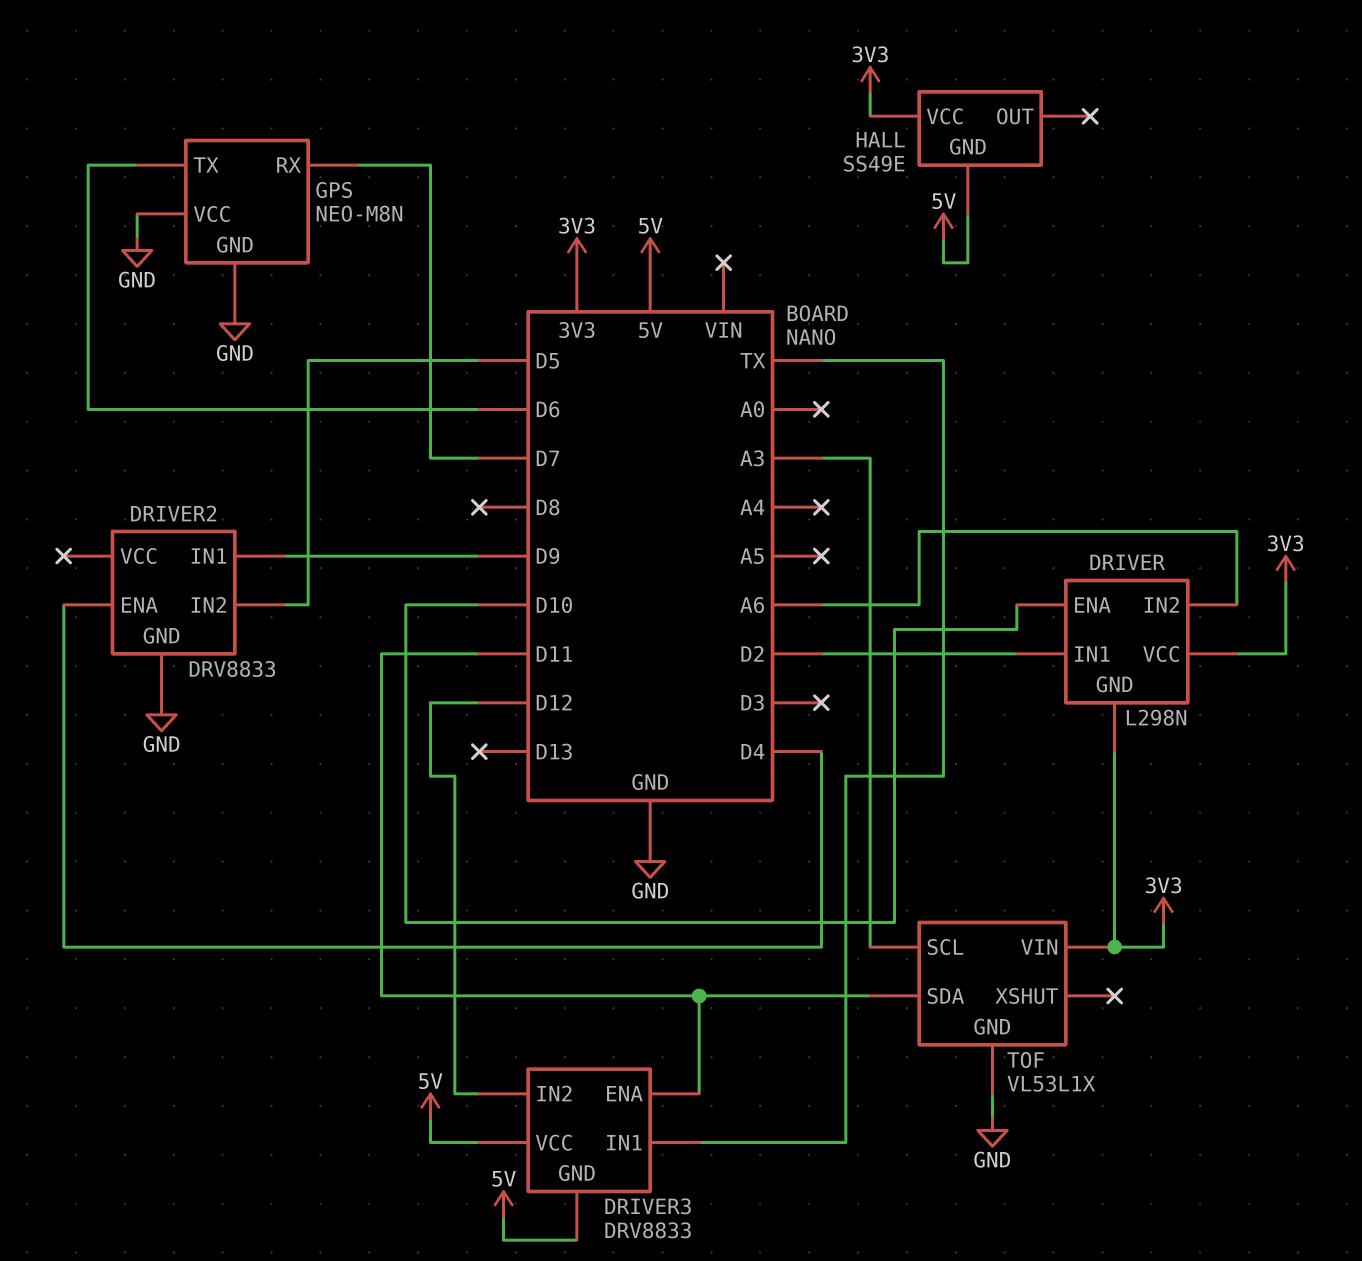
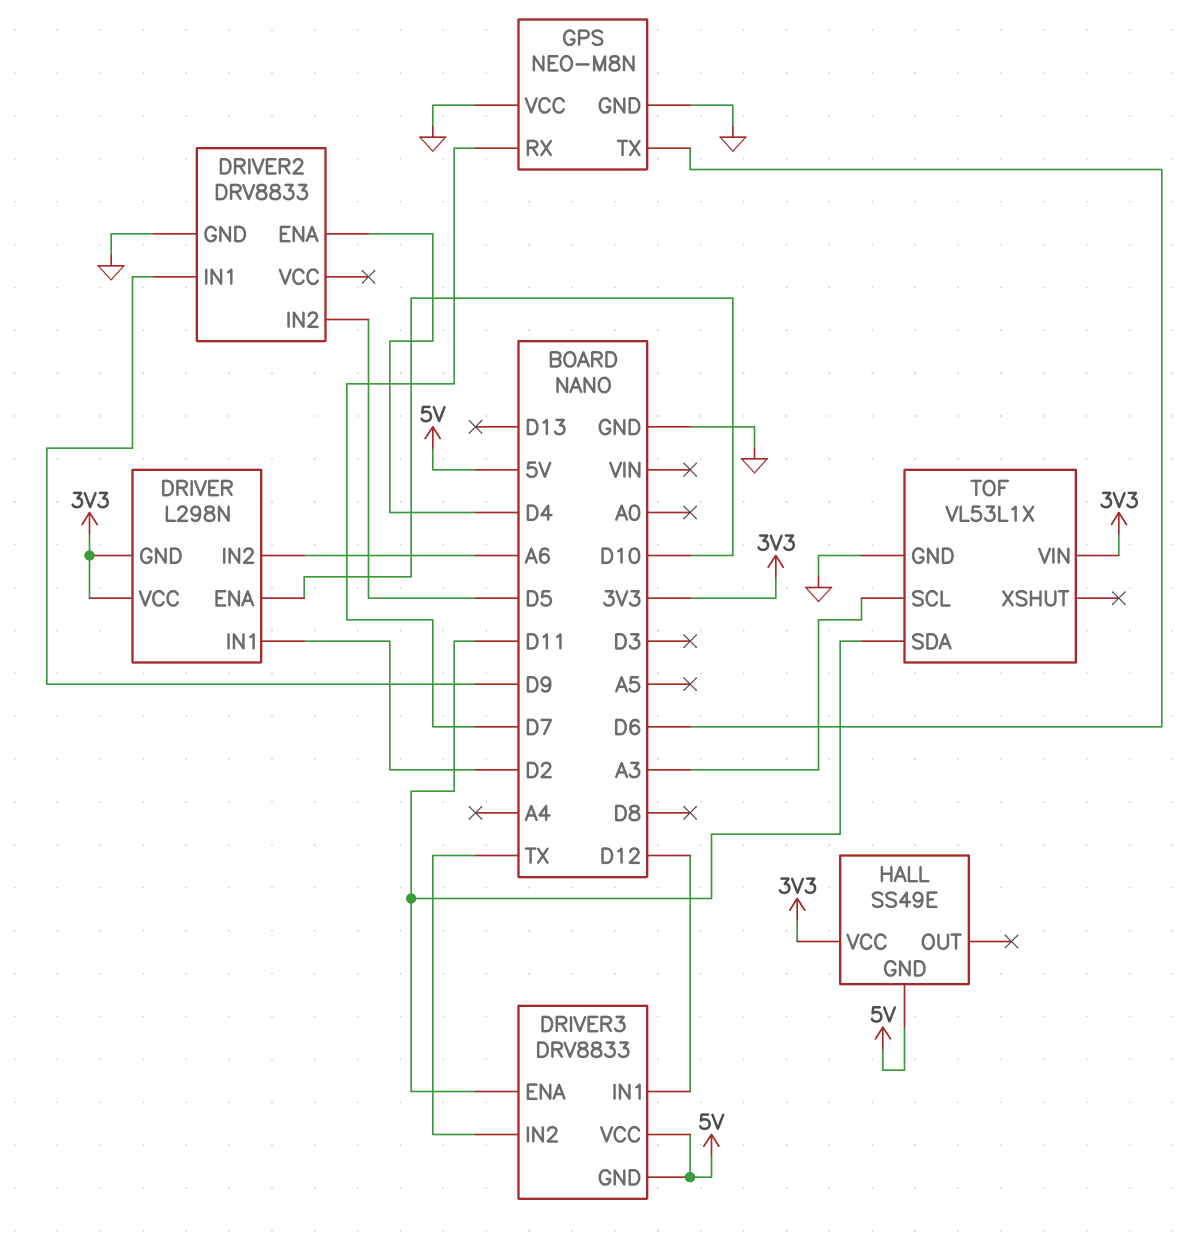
DRIVER3 pin IN1: TX -> D12
DRIVER3 pin IN2: D12 -> TX

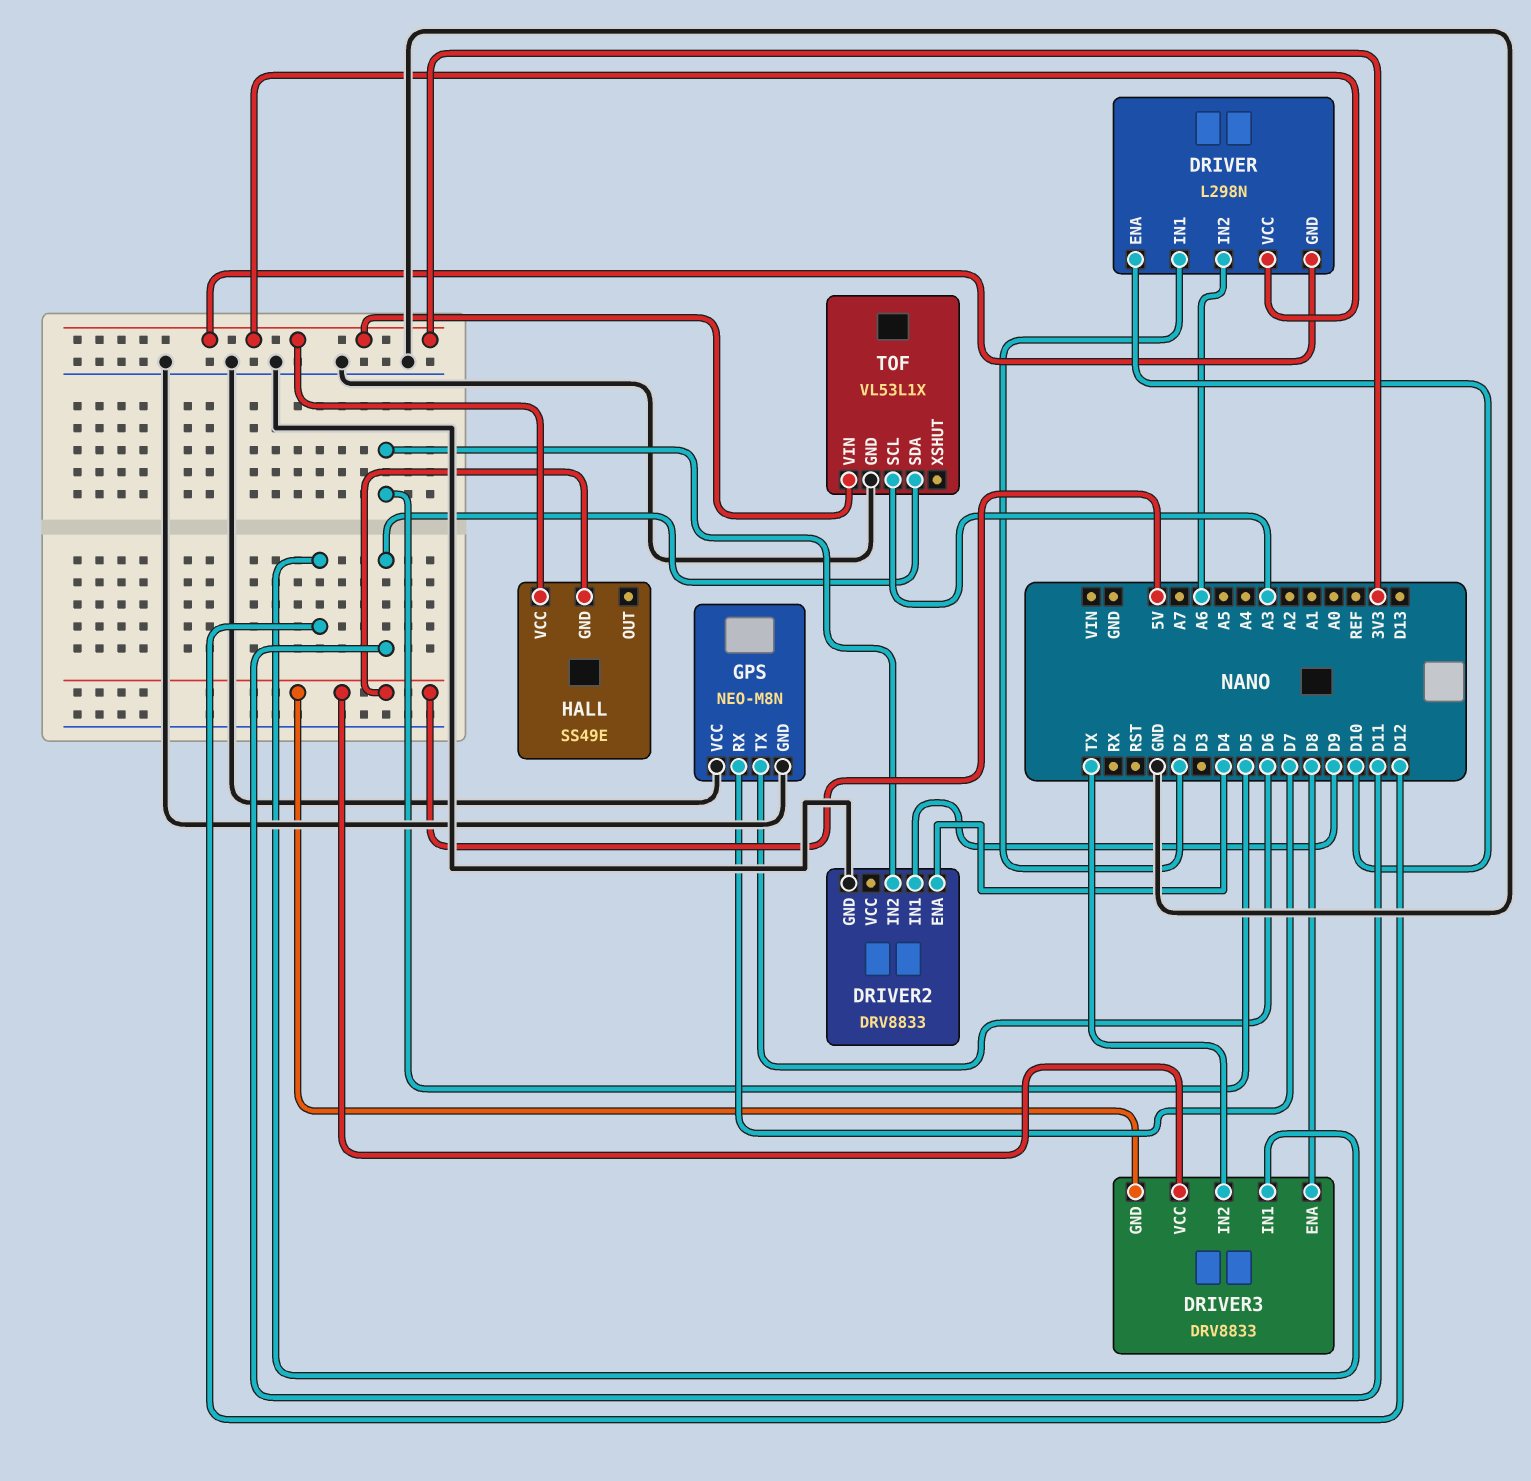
DRIVER3 pin ENA: D11 -> D8

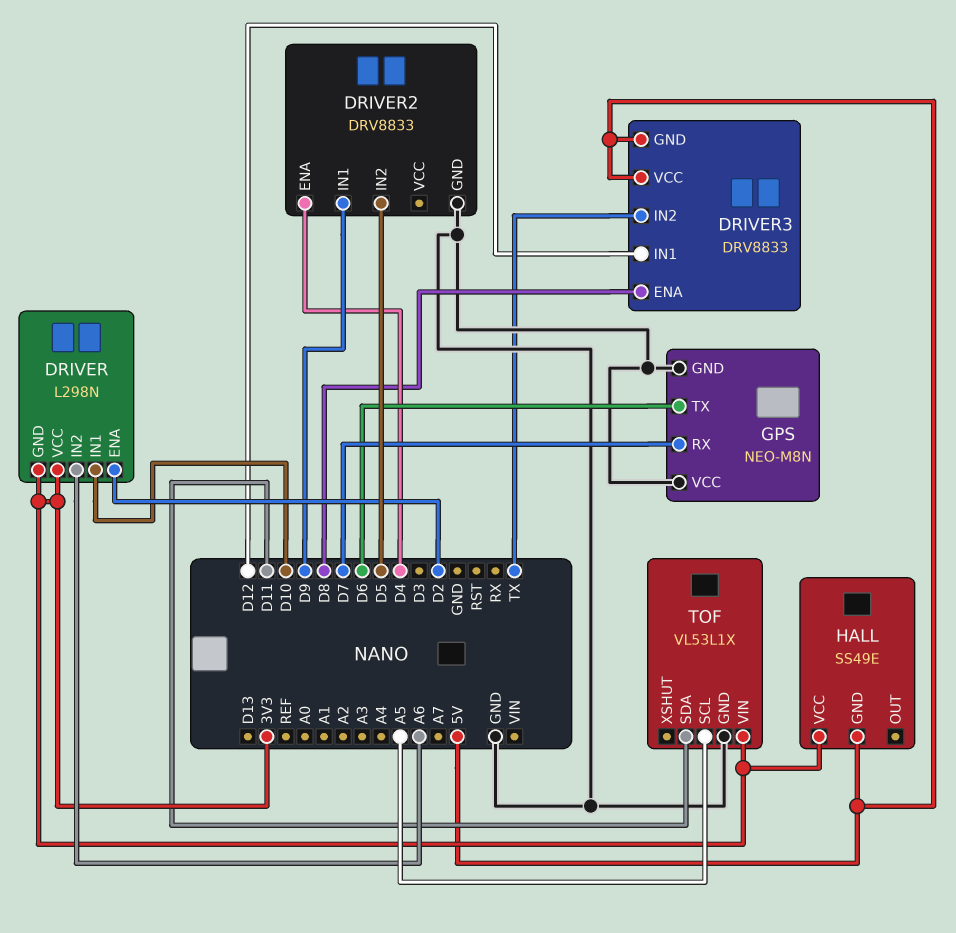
DRIVER pin ENA: D10 -> D2
DRIVER pin IN1: D2 -> D10
TOF pin SCL: A3 -> A5

